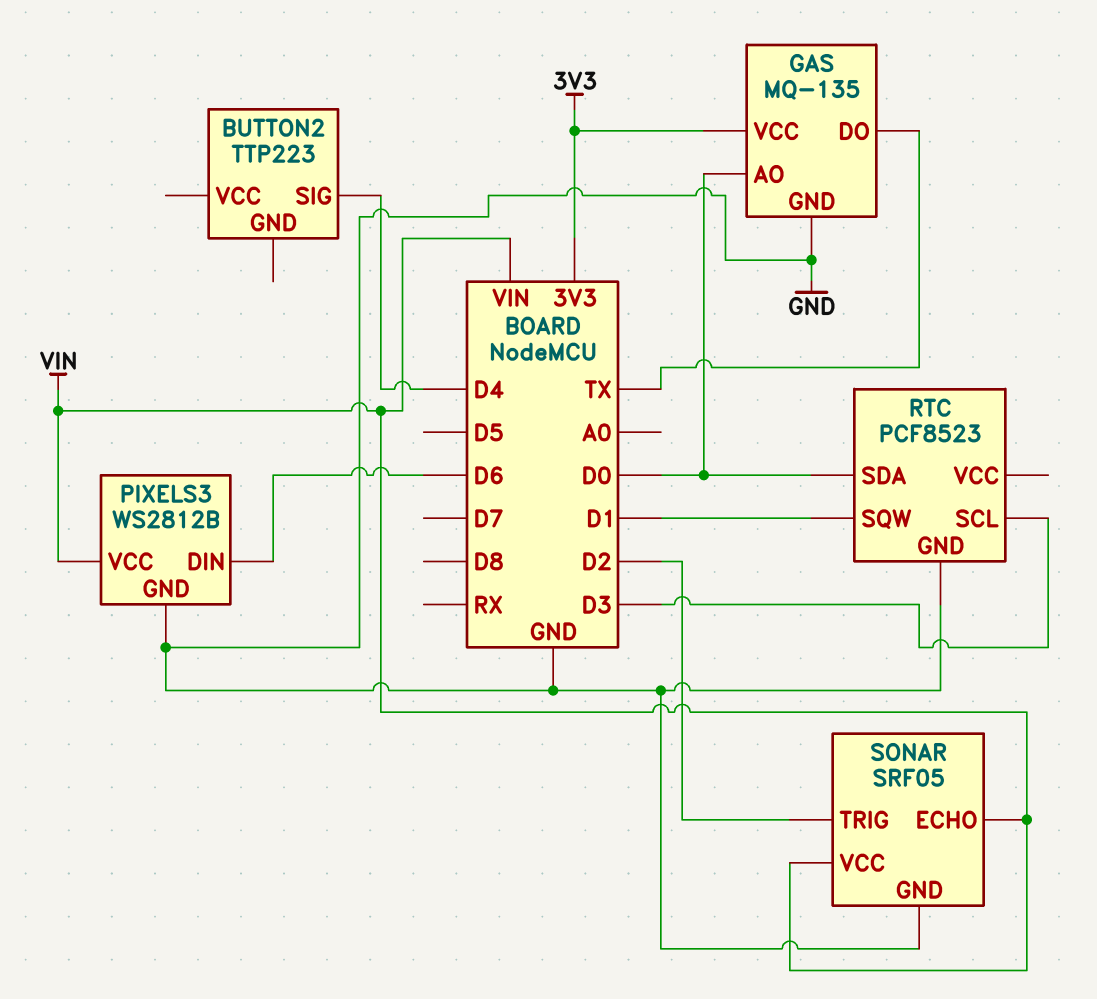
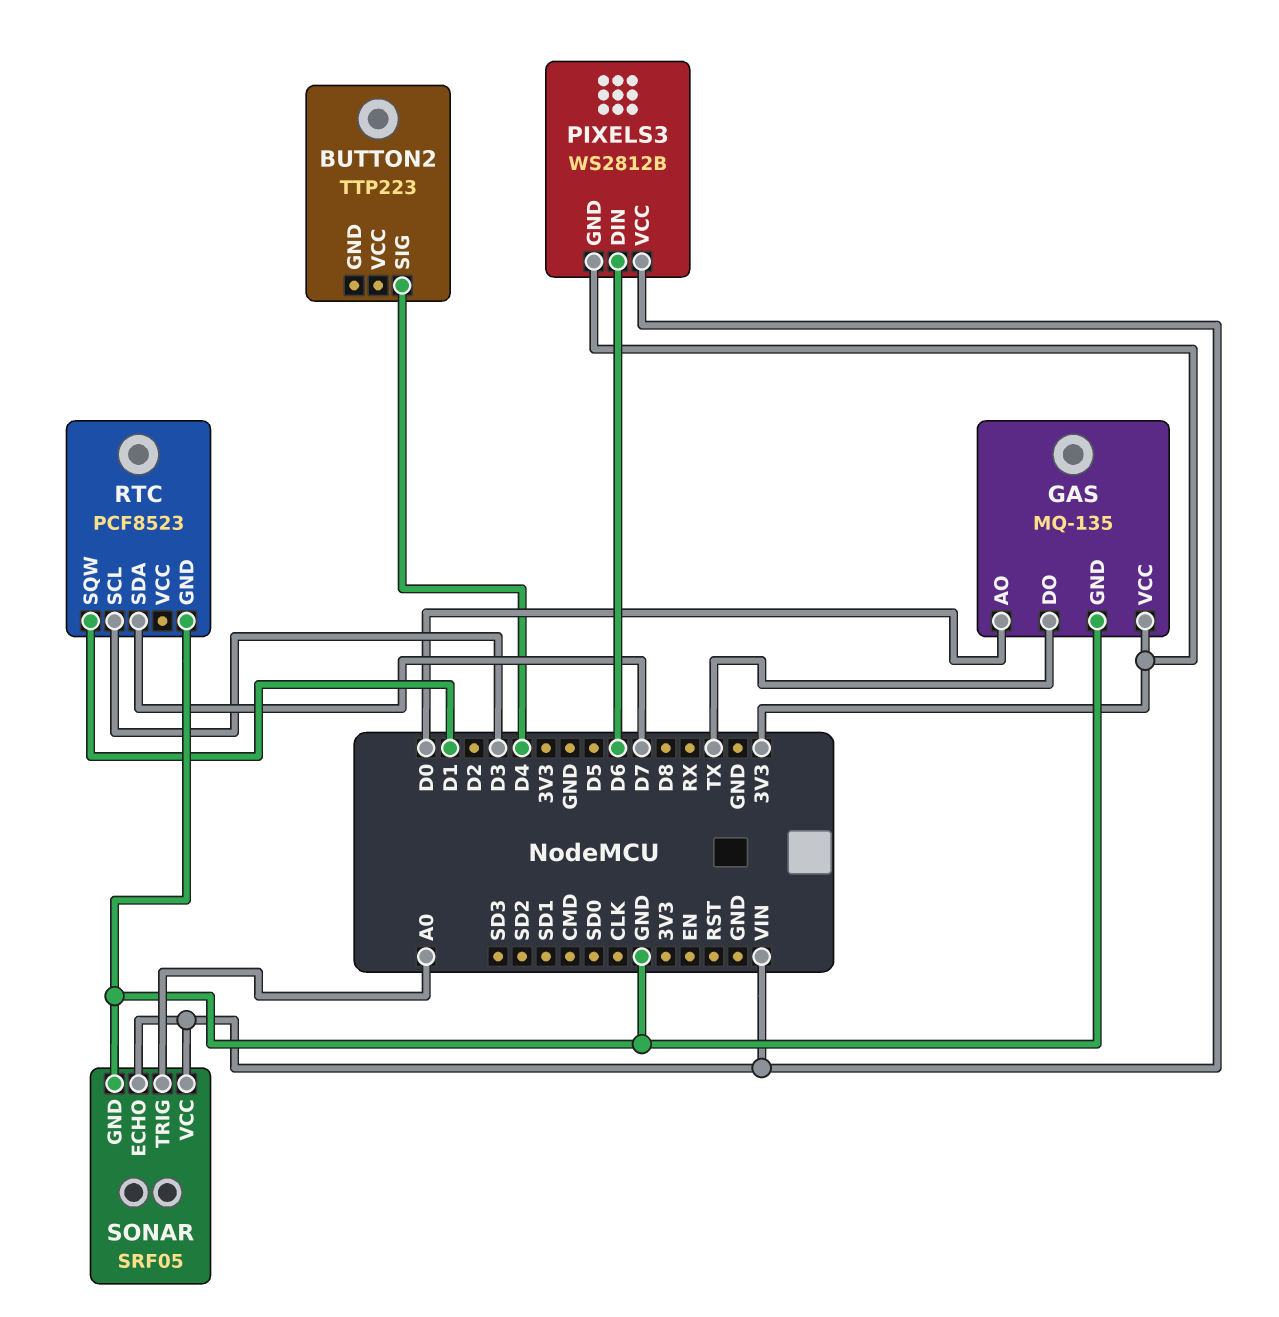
PIXELS3 pin GND: GND -> 3V3
RTC pin SDA: D0 -> D7
SONAR pin TRIG: D2 -> A0

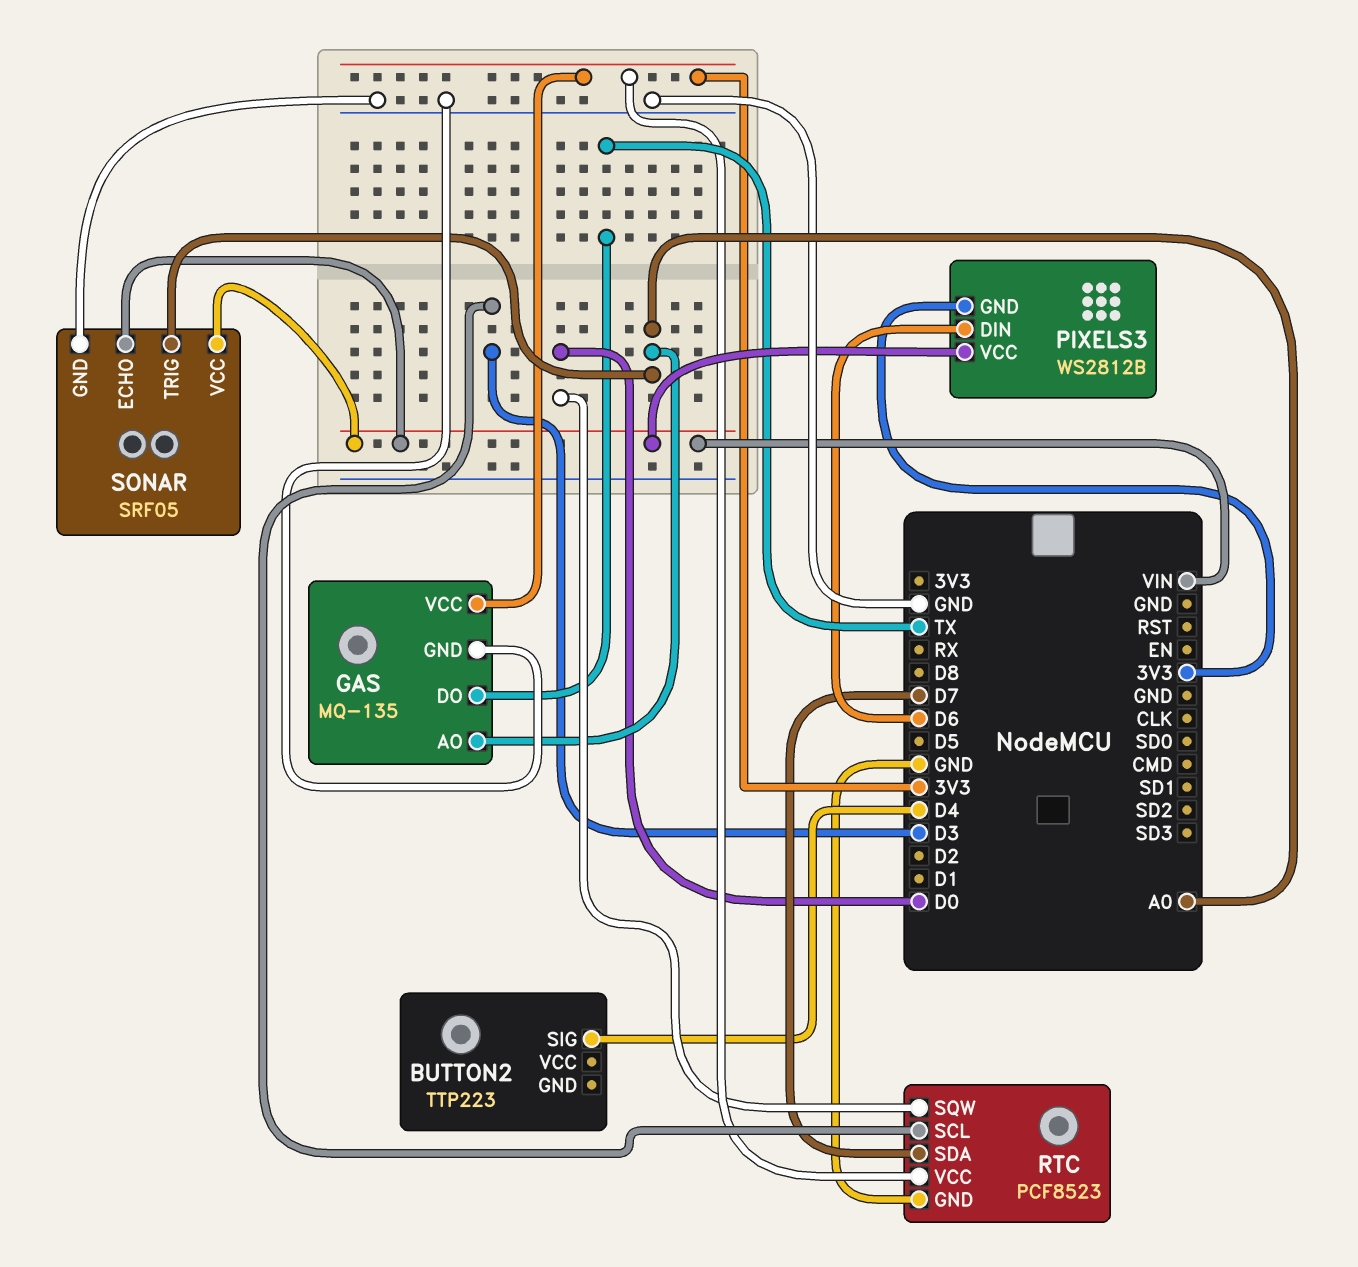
GAS pin AO: D0 -> A0
RTC pin SQW: D1 -> D0
RTC pin VCC: none -> 3V3

